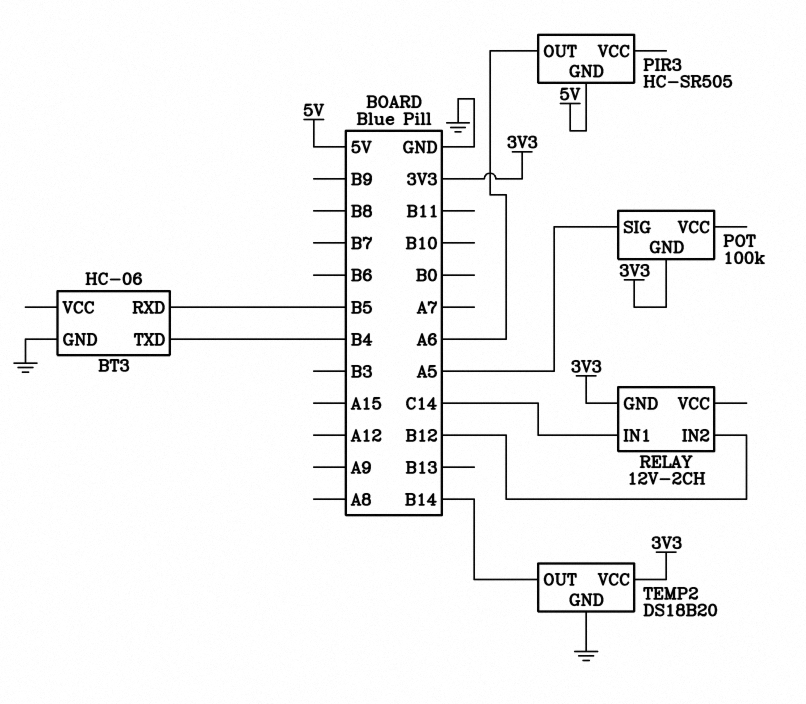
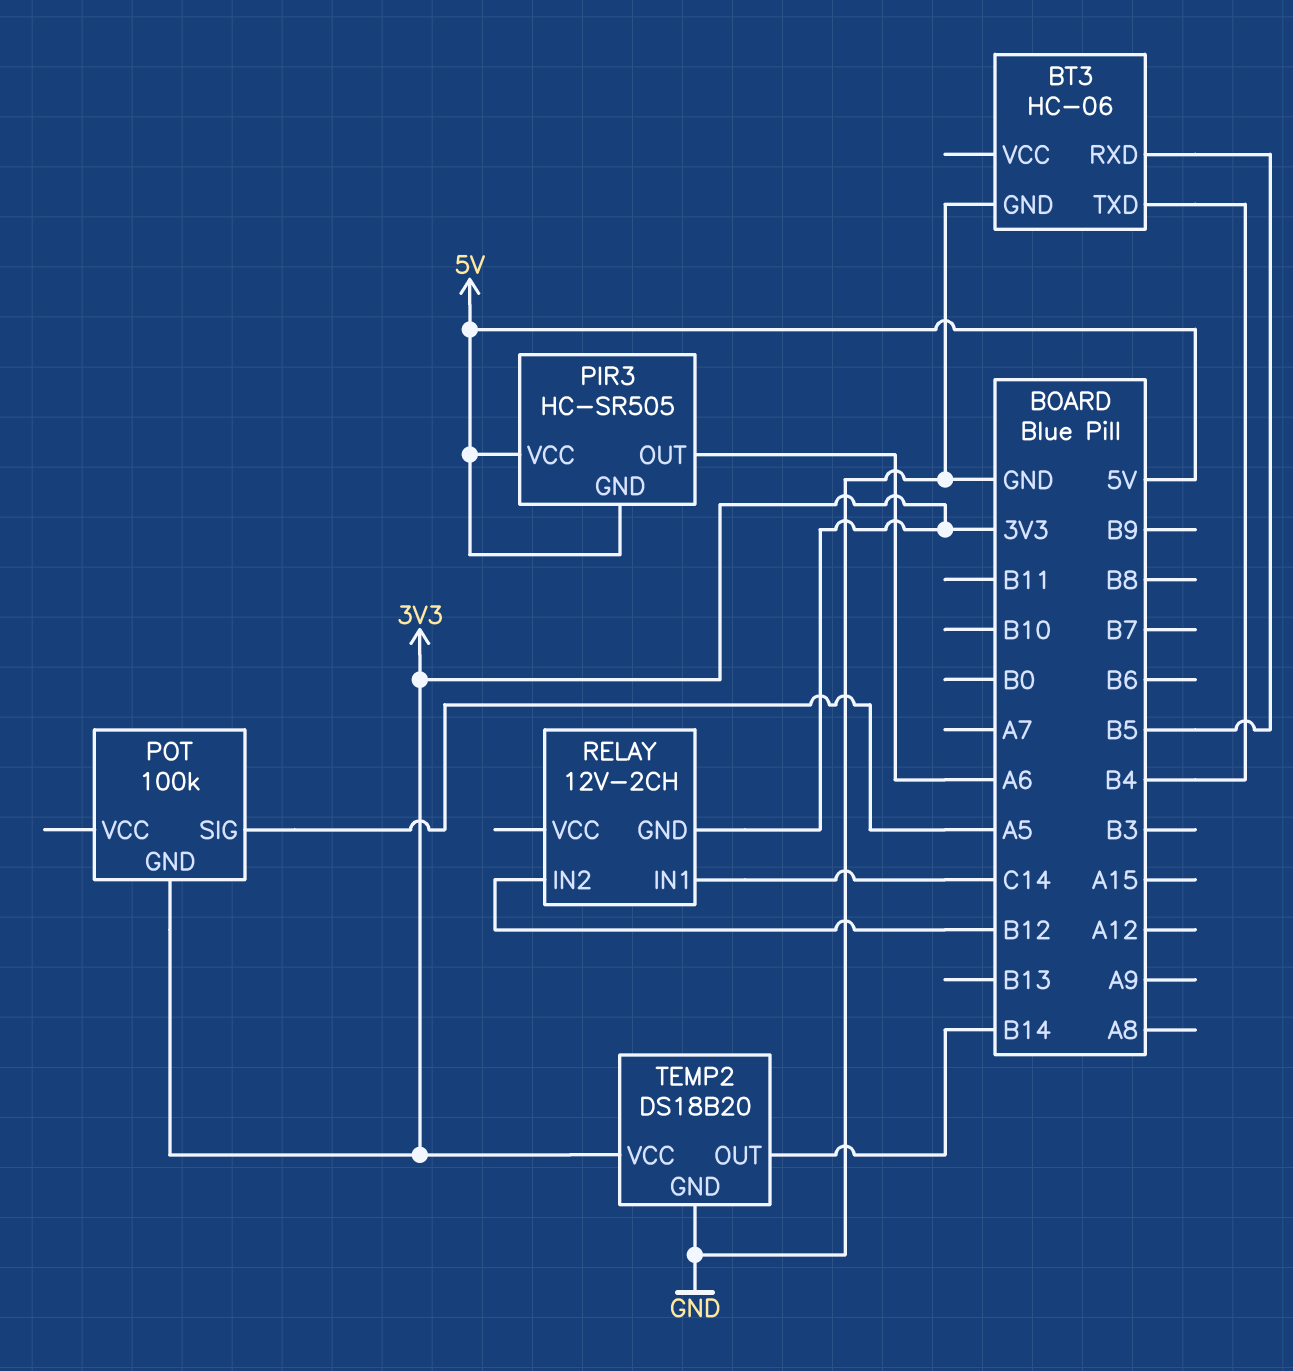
PIR3 pin VCC: none -> 5V

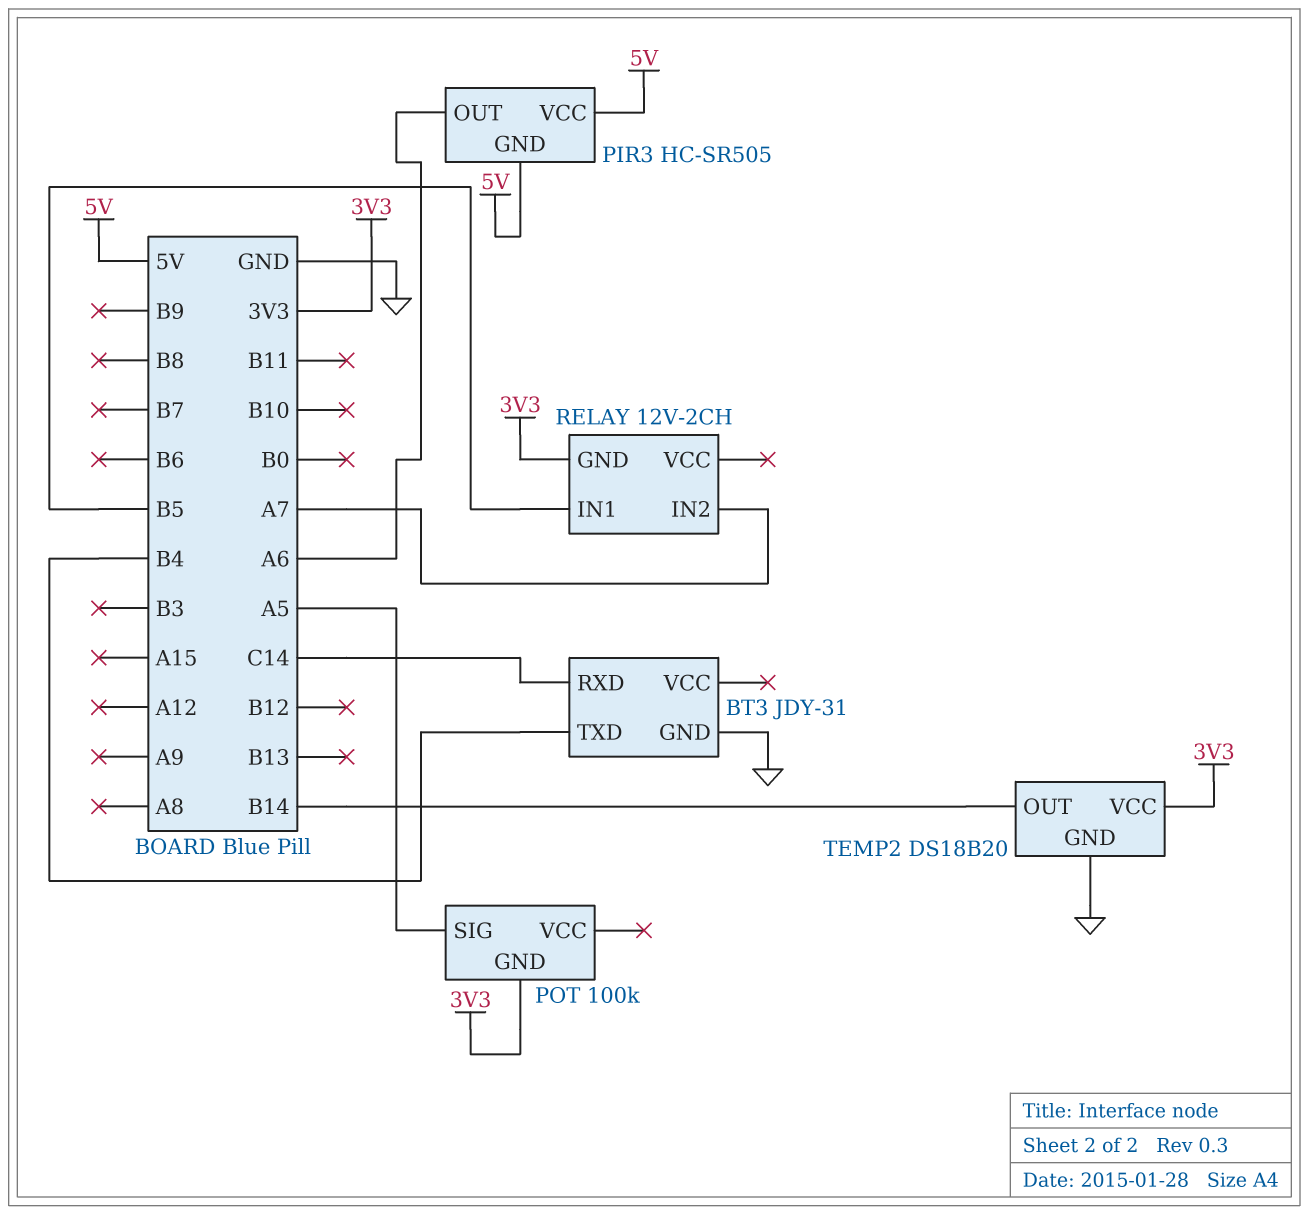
BT3: HC-06 -> JDY-31
BT3 pin RXD: B5 -> C14
RELAY pin IN1: C14 -> B5
RELAY pin IN2: B12 -> A7

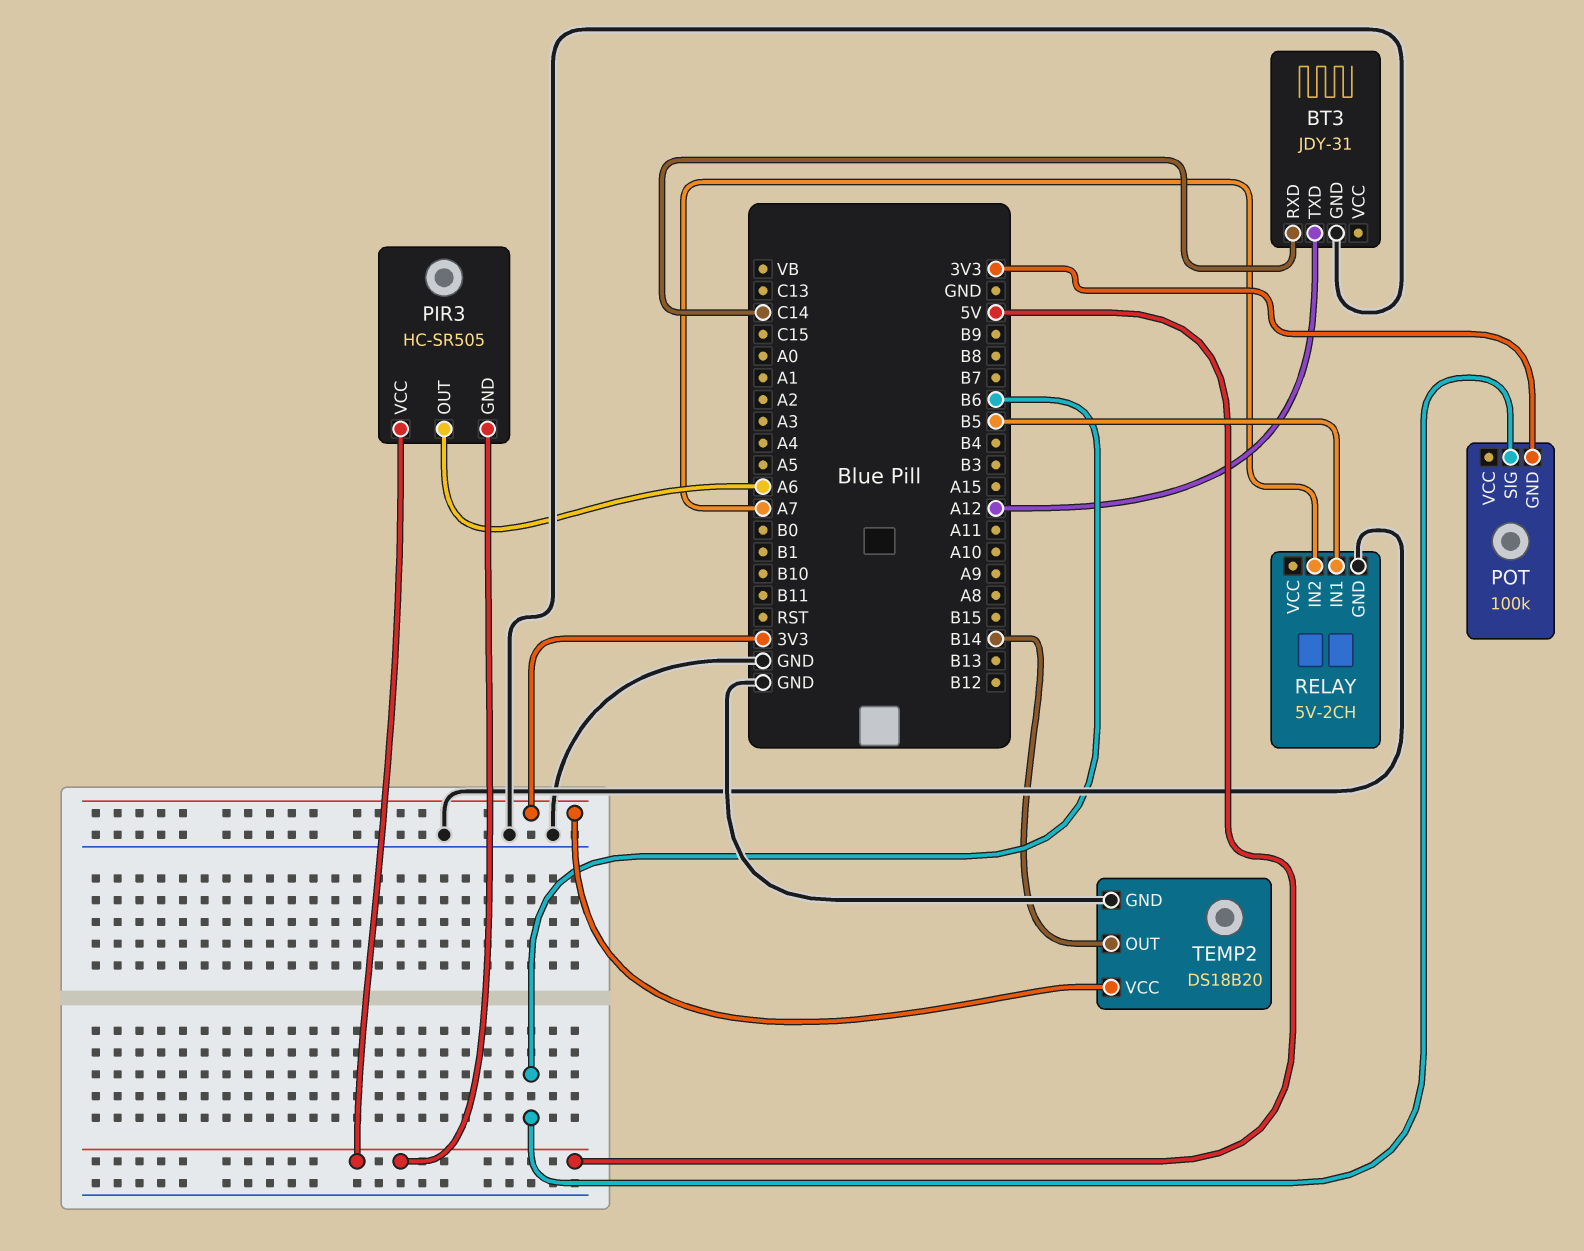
BT3 pin TXD: B4 -> A12
POT pin SIG: A5 -> B6
RELAY: 12V-2CH -> 5V-2CH
RELAY pin GND: 3V3 -> GND

